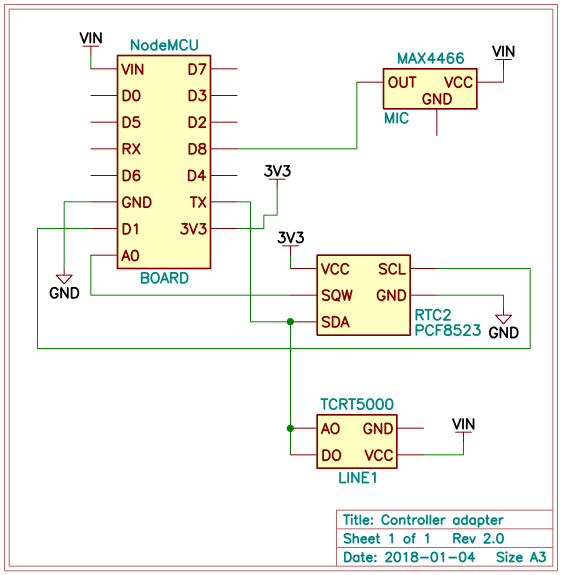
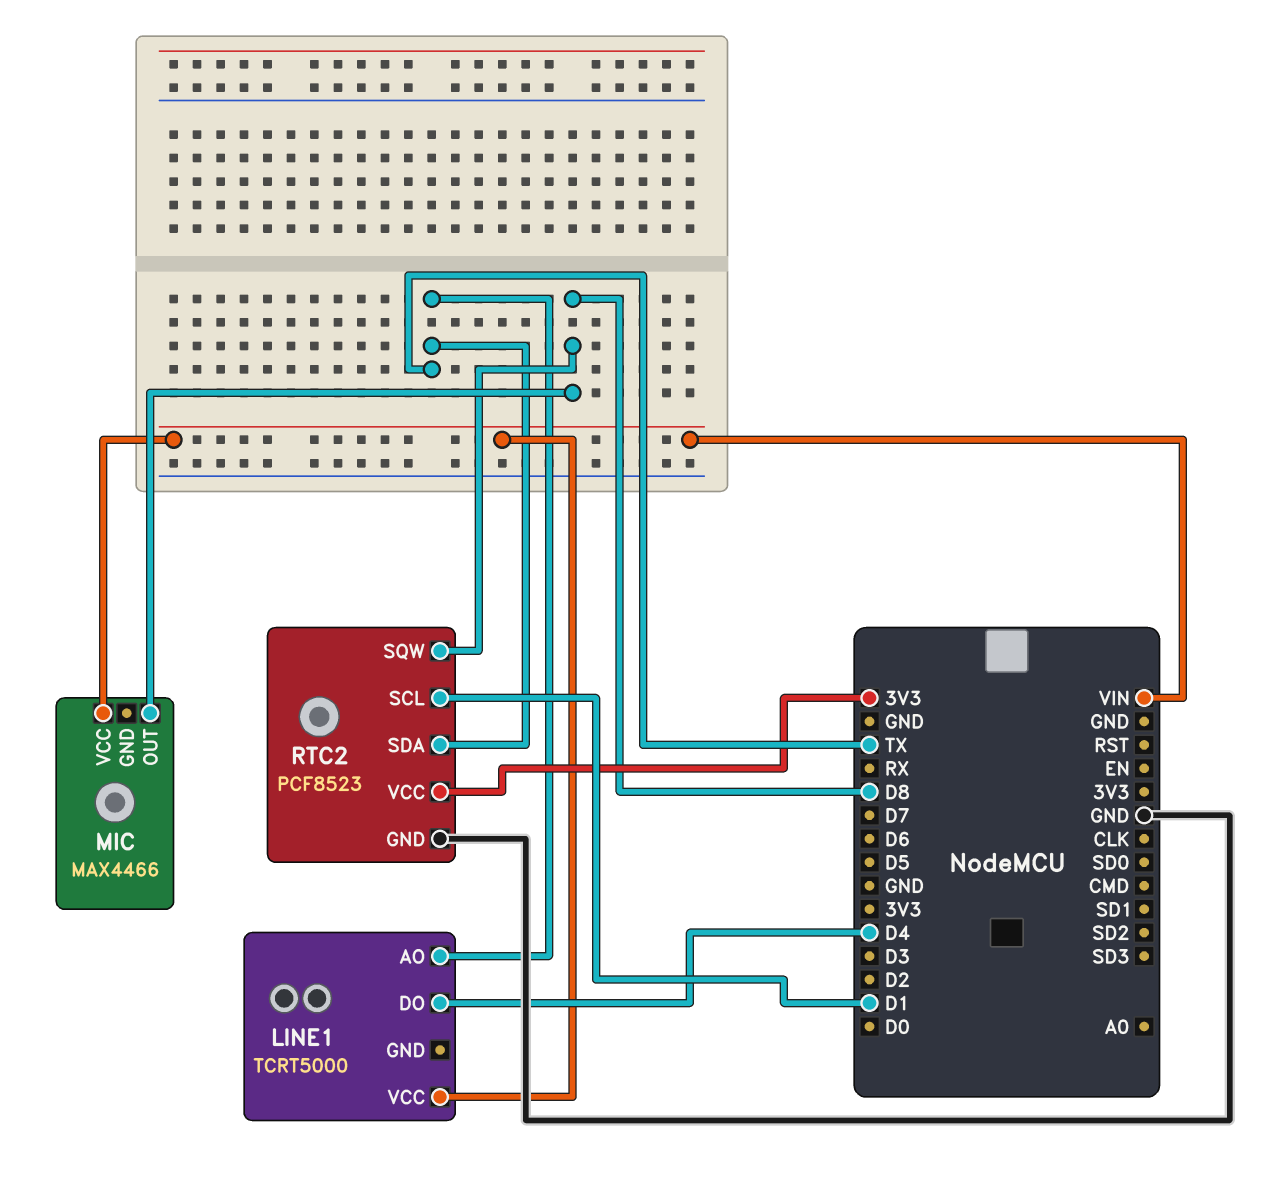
LINE1 pin DO: TX -> D4
RTC2 pin SQW: A0 -> D8

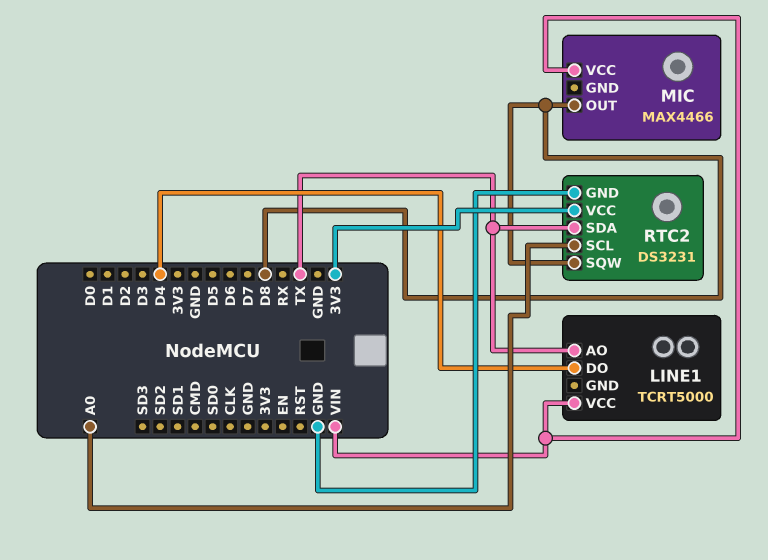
RTC2: PCF8523 -> DS3231
RTC2 pin SCL: D1 -> A0

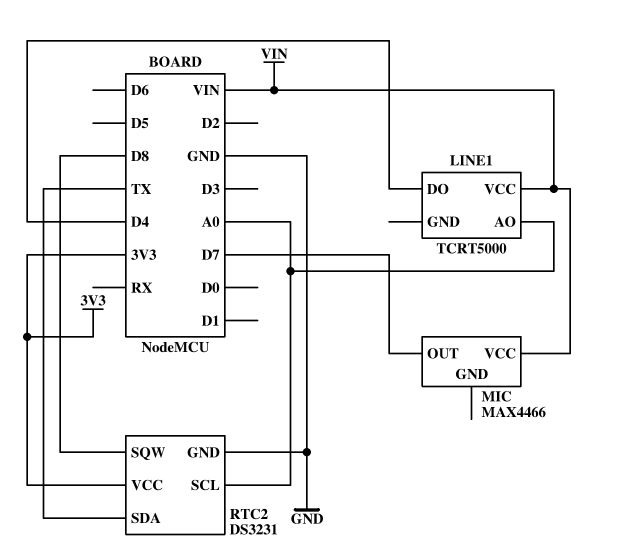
LINE1 pin AO: TX -> A0
MIC pin OUT: D8 -> D7

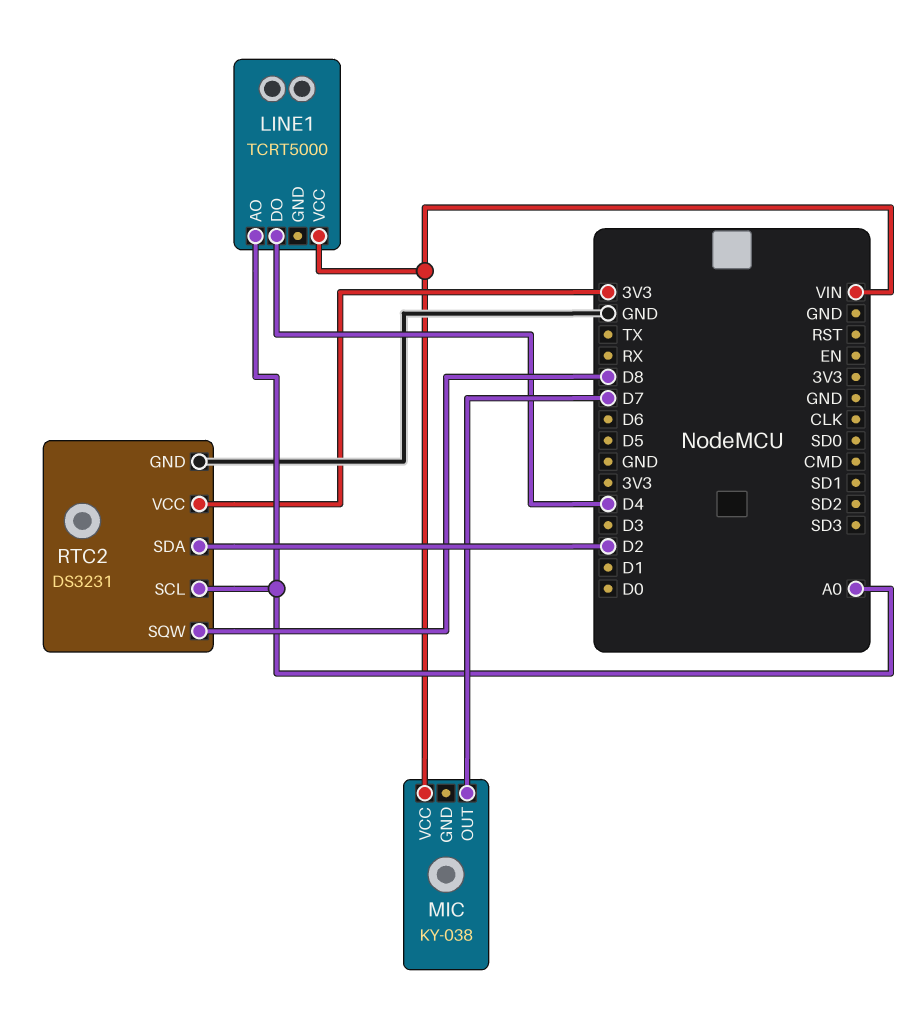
MIC: MAX4466 -> KY-038
RTC2 pin SDA: TX -> D2

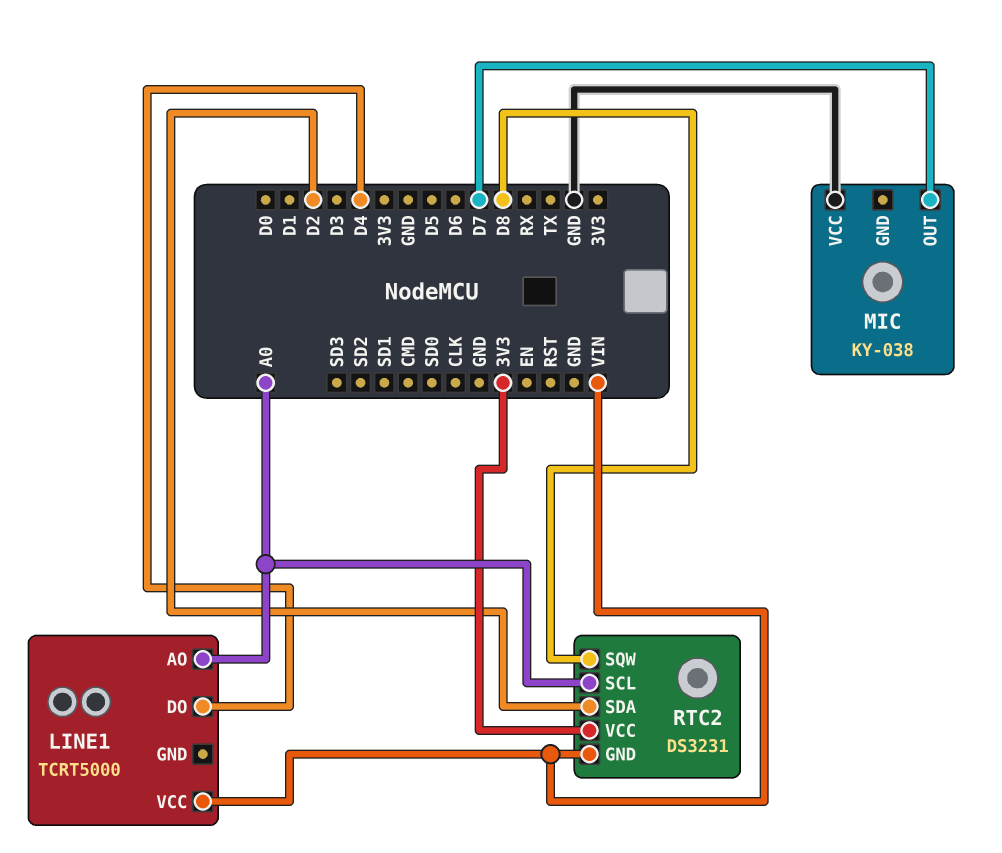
MIC pin VCC: VIN -> GND
RTC2 pin GND: GND -> VIN

